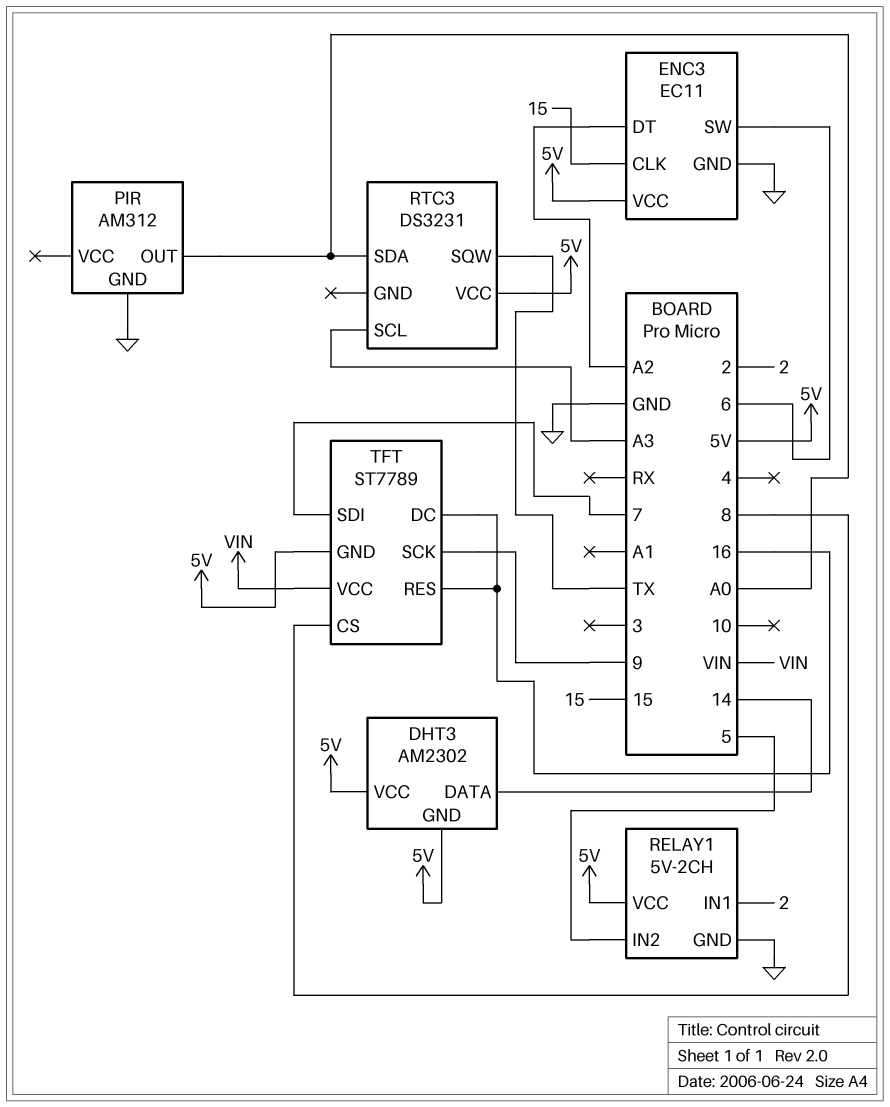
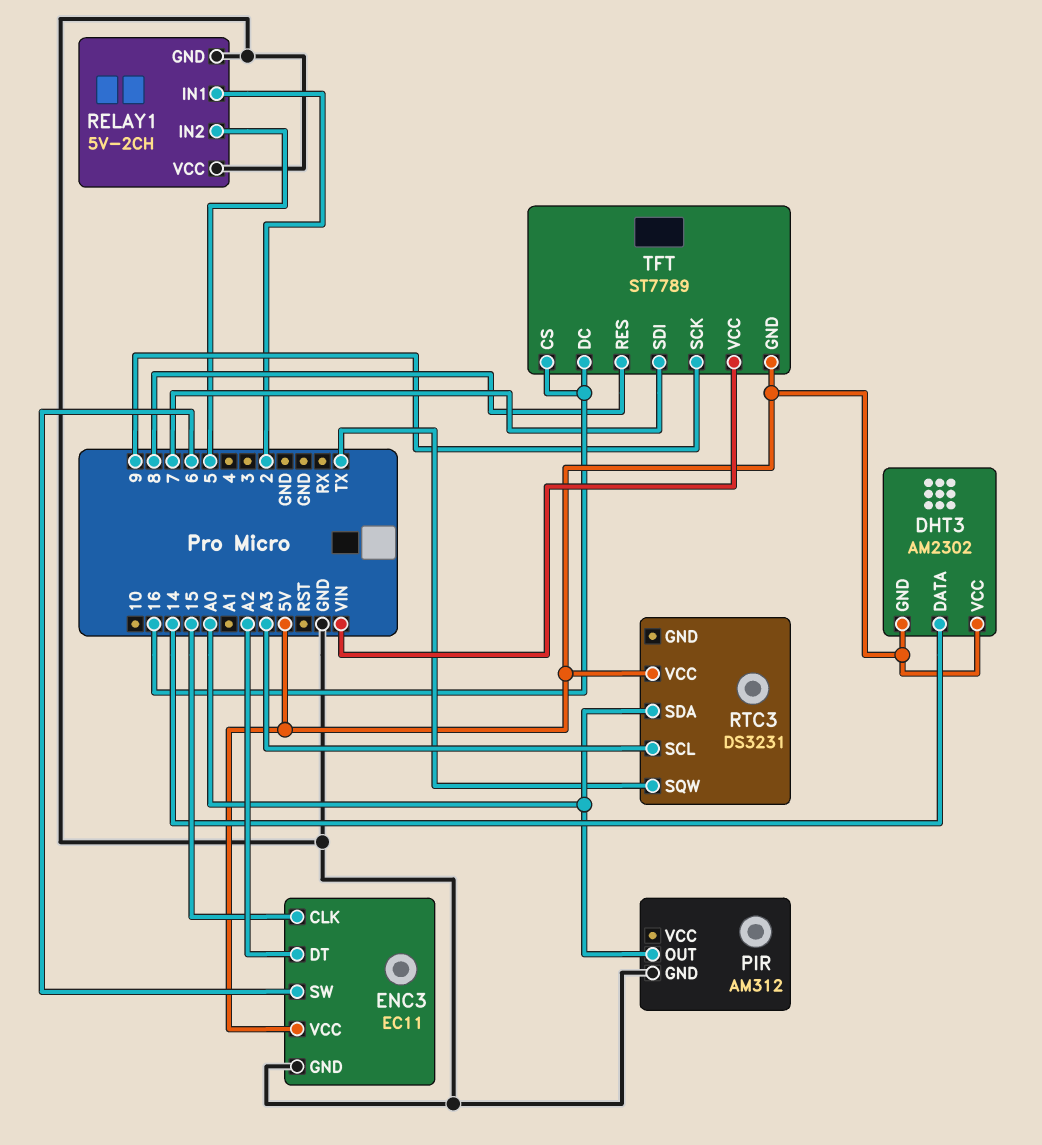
RELAY1 pin VCC: 5V -> GND
TFT pin CS: 8 -> 16
TFT pin RES: 16 -> 8

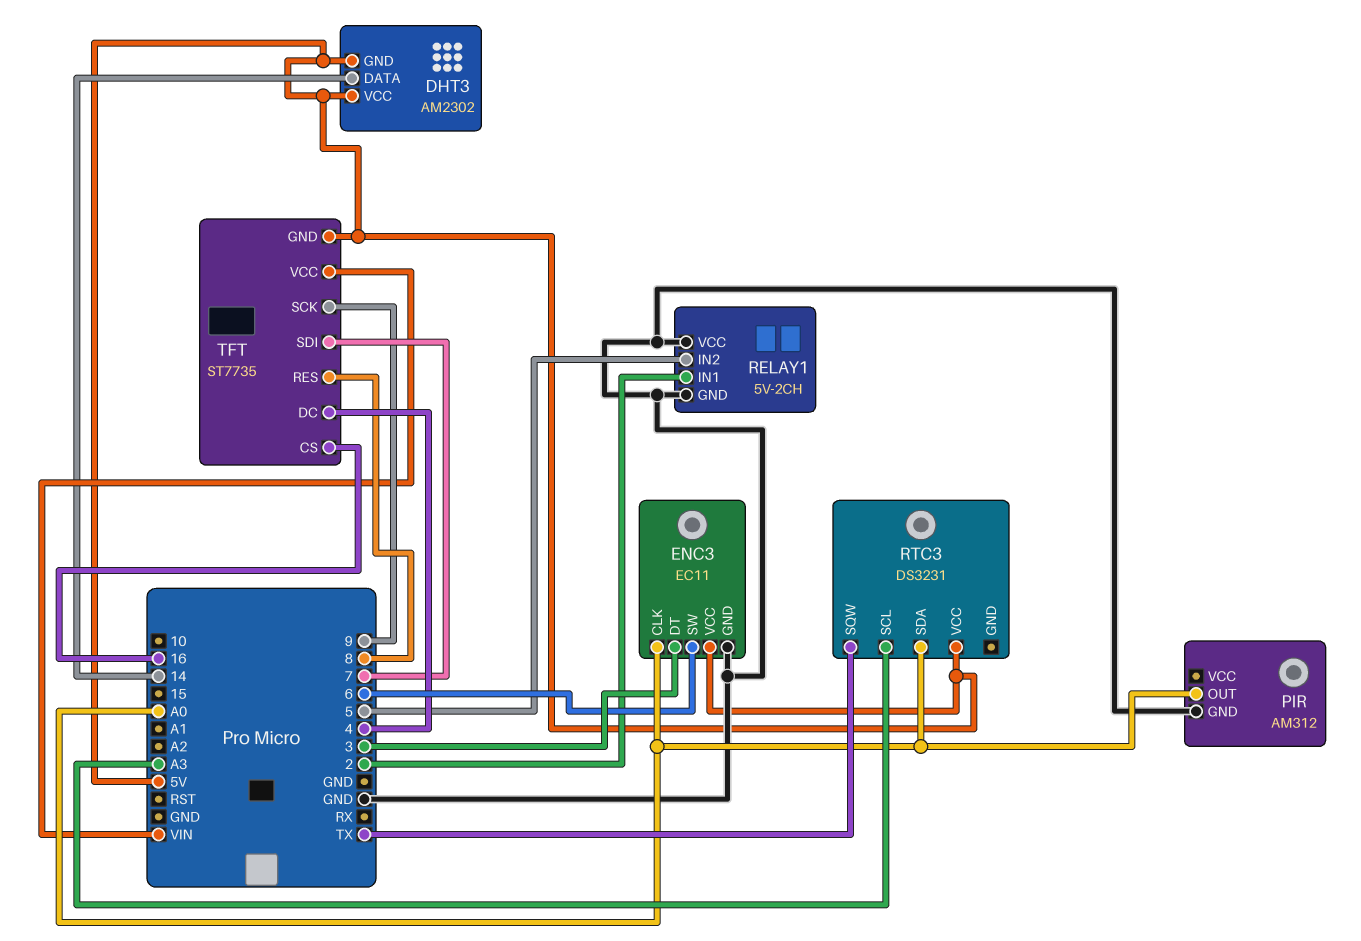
ENC3 pin CLK: 15 -> A0
ENC3 pin DT: A2 -> 3
TFT: ST7789 -> ST7735
TFT pin DC: 16 -> 4

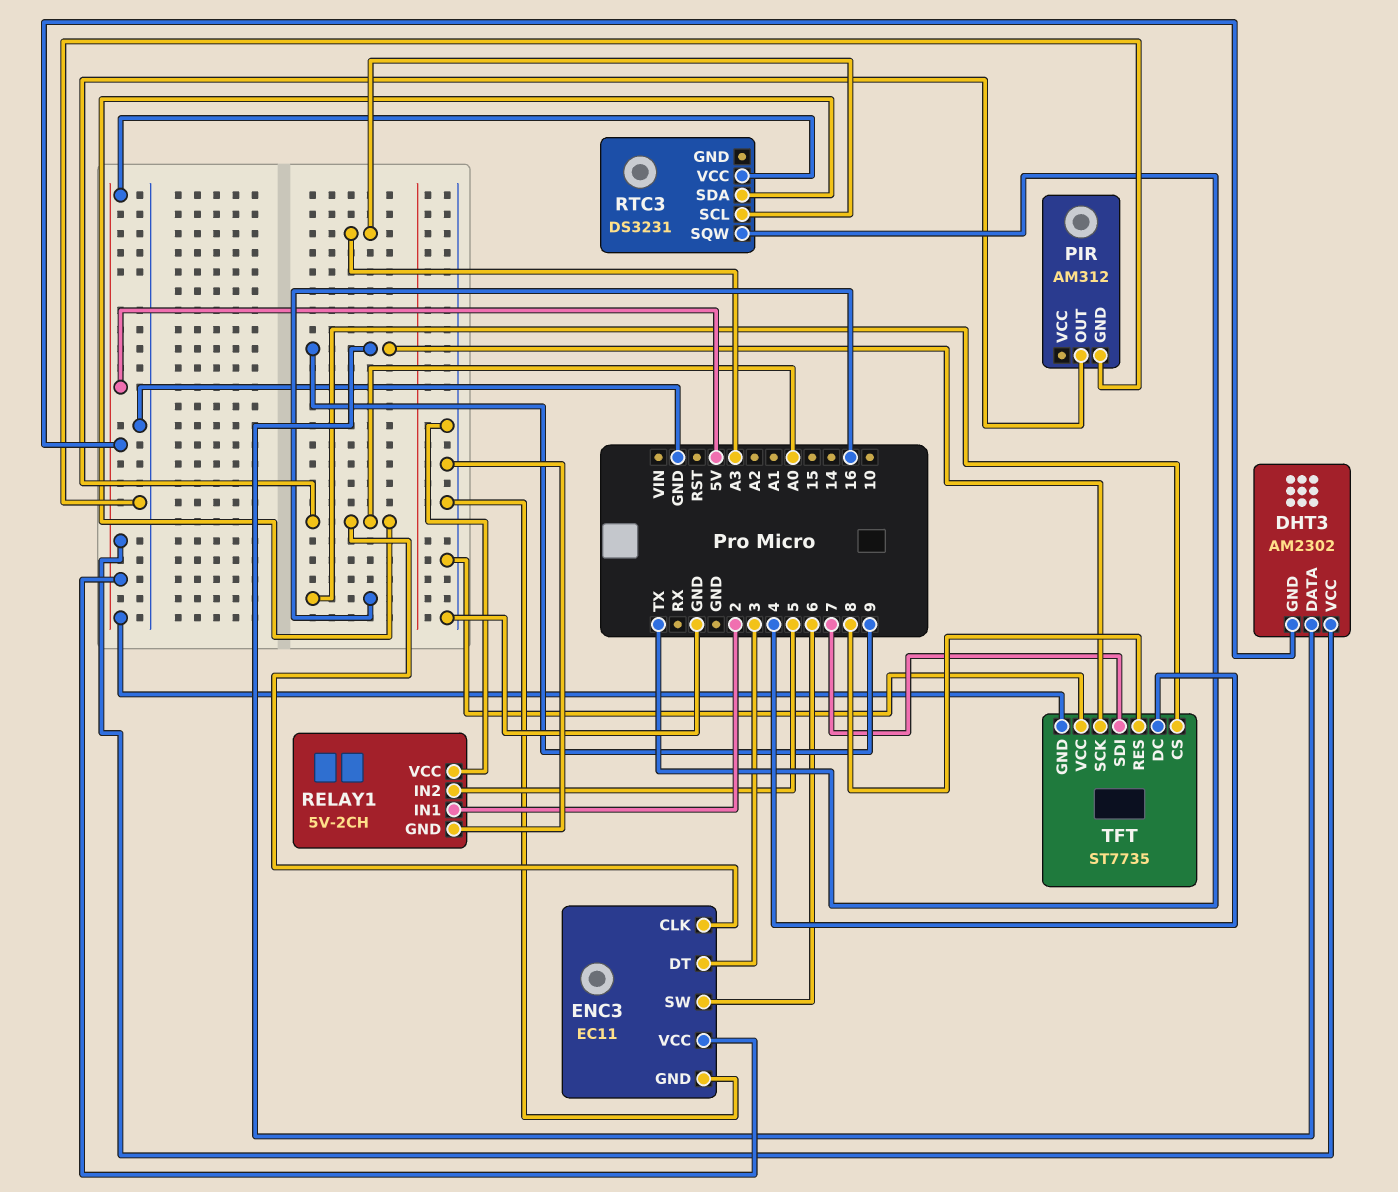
DHT3 pin DATA: 14 -> 9
TFT pin VCC: VIN -> GND

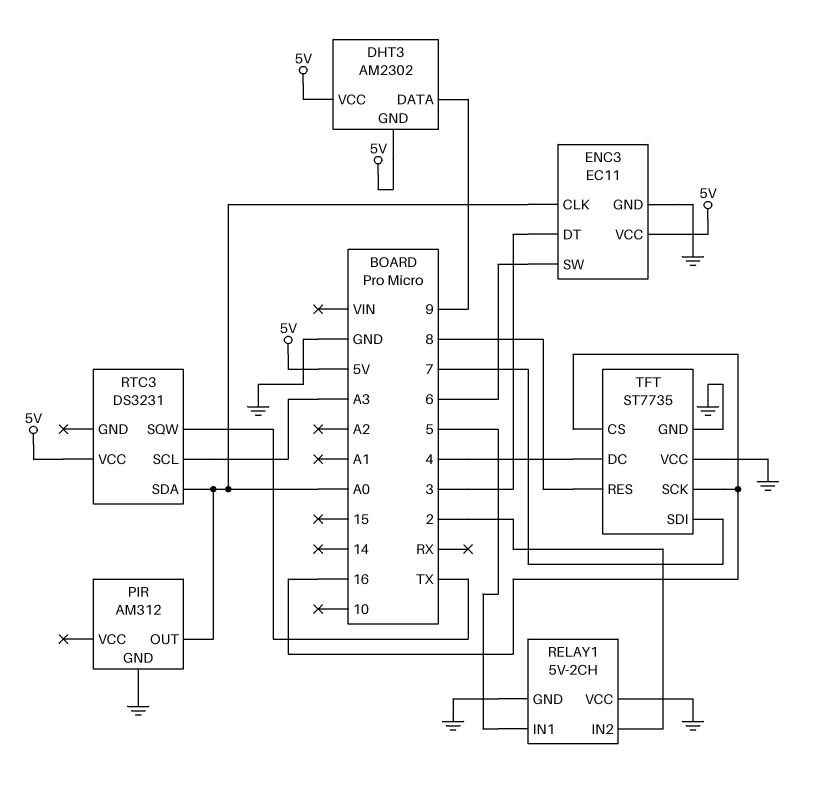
RELAY1 pin IN1: 2 -> 5
RELAY1 pin IN2: 5 -> 2
TFT pin GND: 5V -> GND
TFT pin SCK: 9 -> 16

